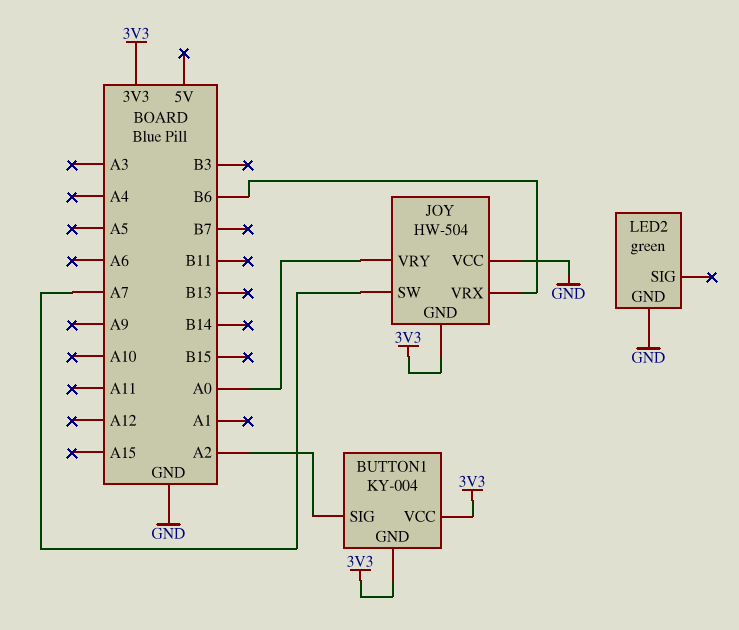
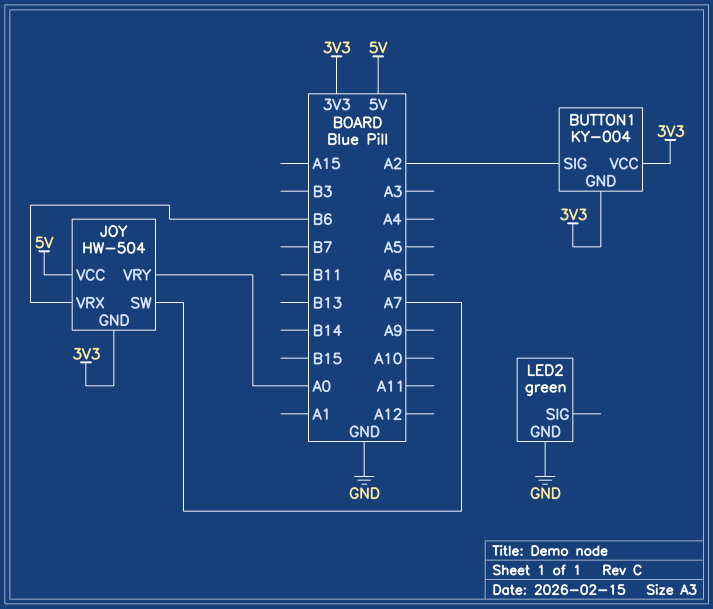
JOY pin VCC: GND -> 5V

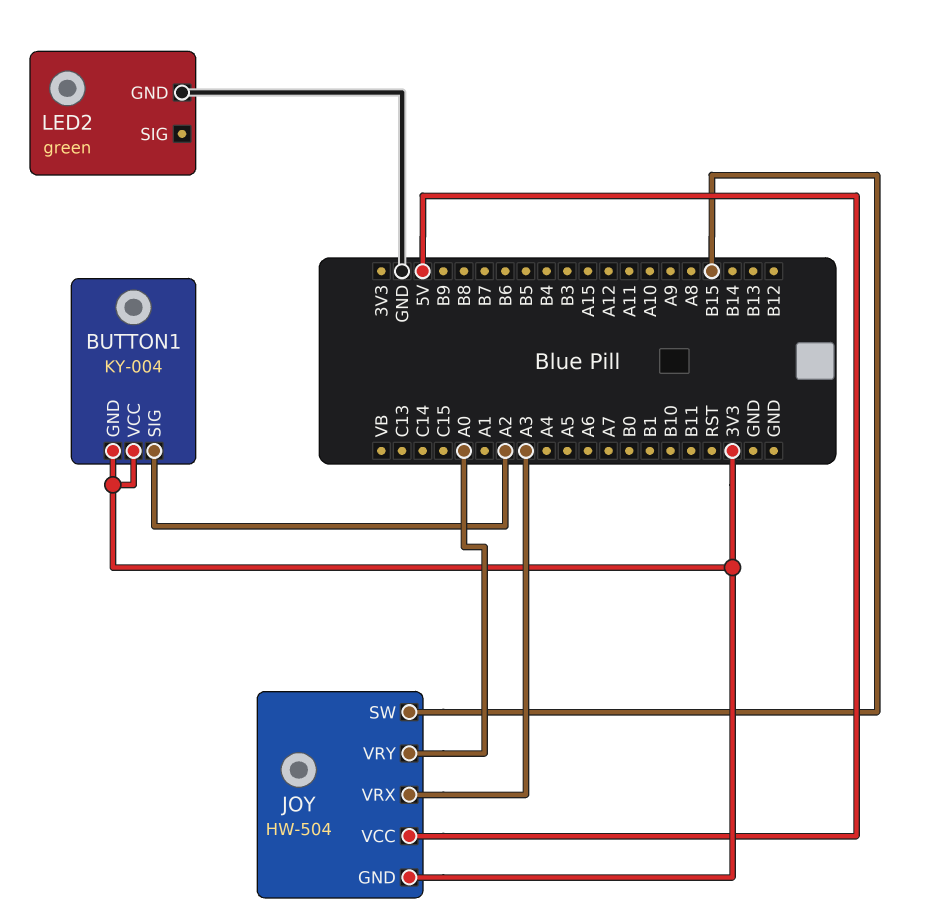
JOY pin SW: A7 -> B15
JOY pin VRX: B6 -> A3

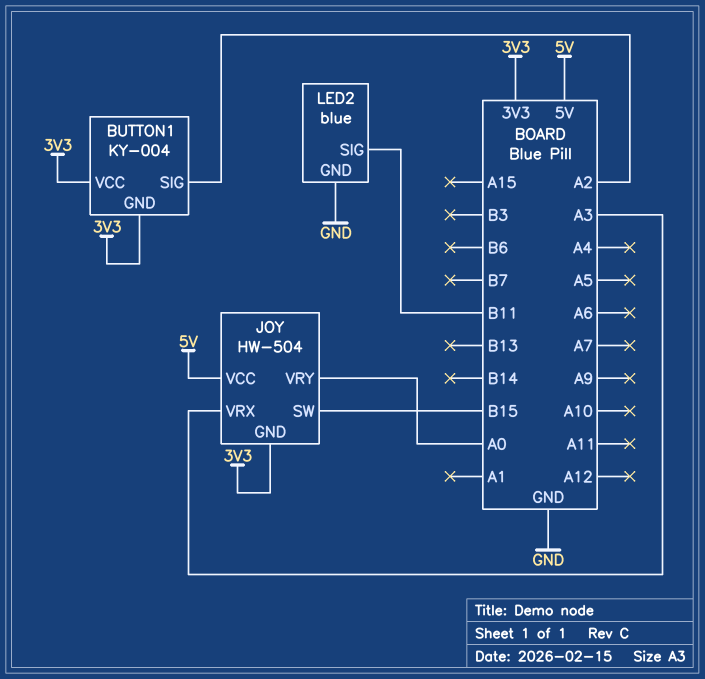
LED2: green -> blue
LED2 pin SIG: none -> B11

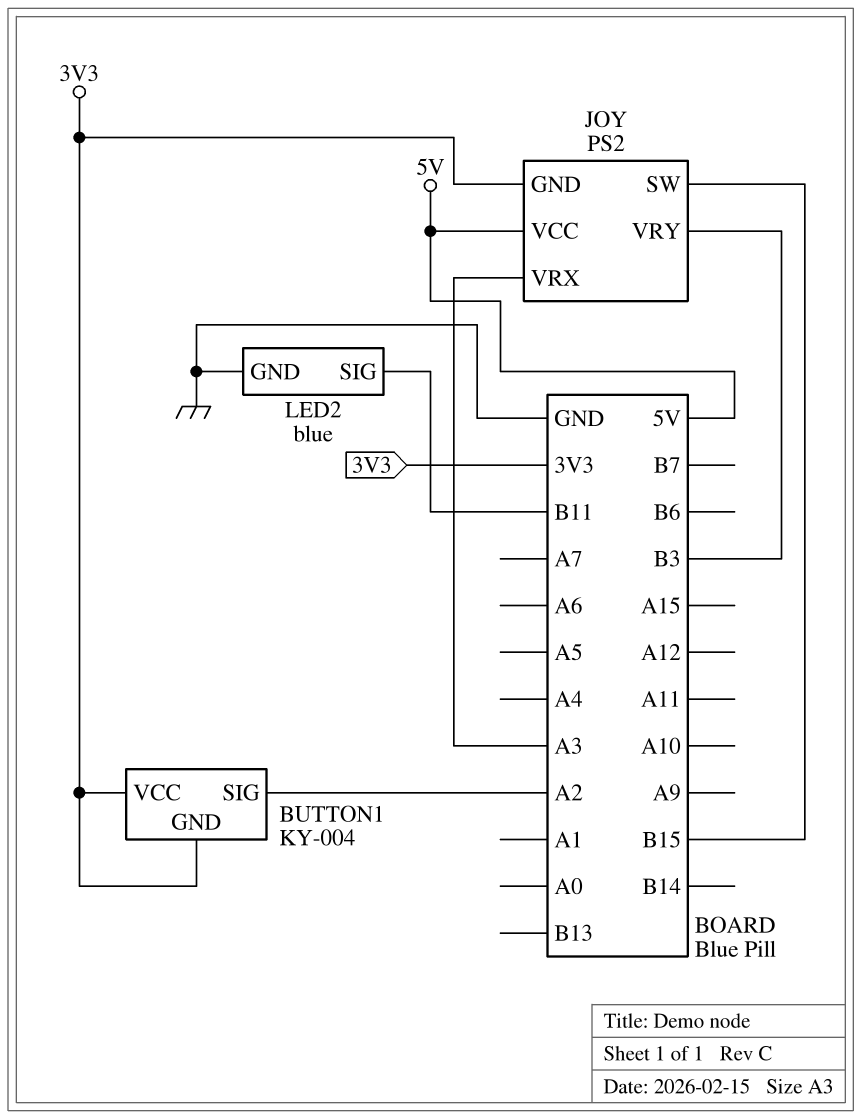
JOY: HW-504 -> PS2
JOY pin VRY: A0 -> B3

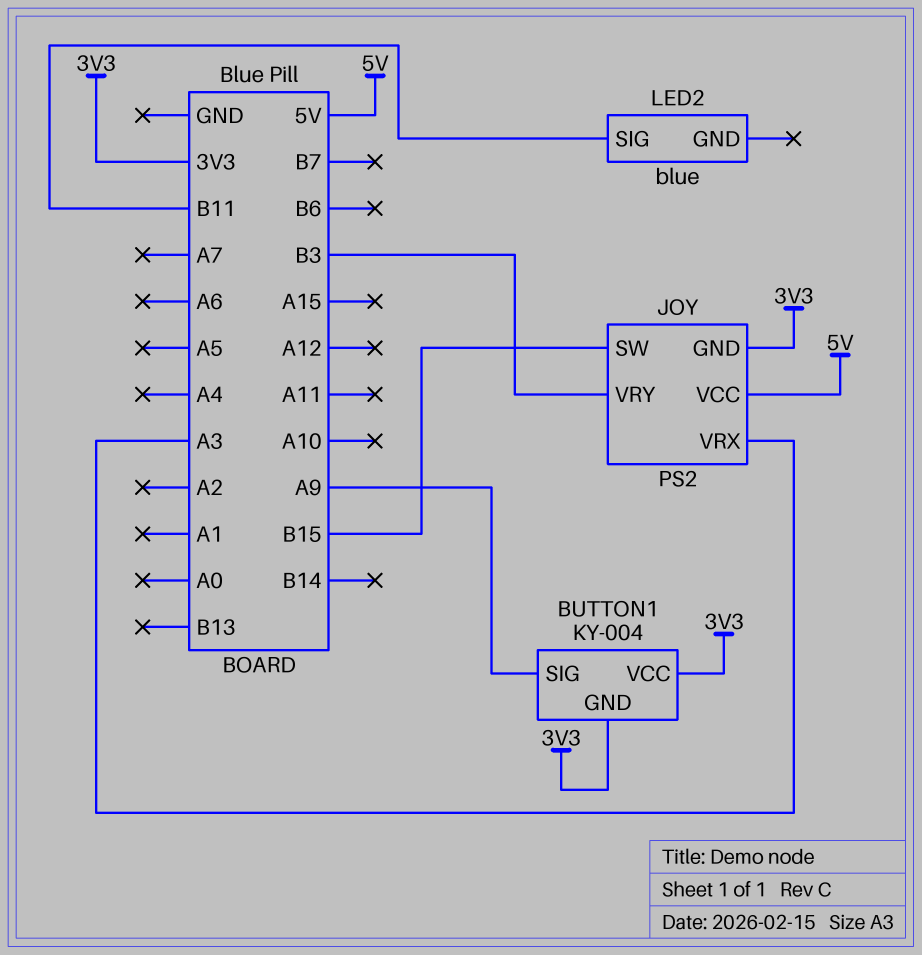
BUTTON1 pin SIG: A2 -> A9
LED2 pin GND: GND -> none

